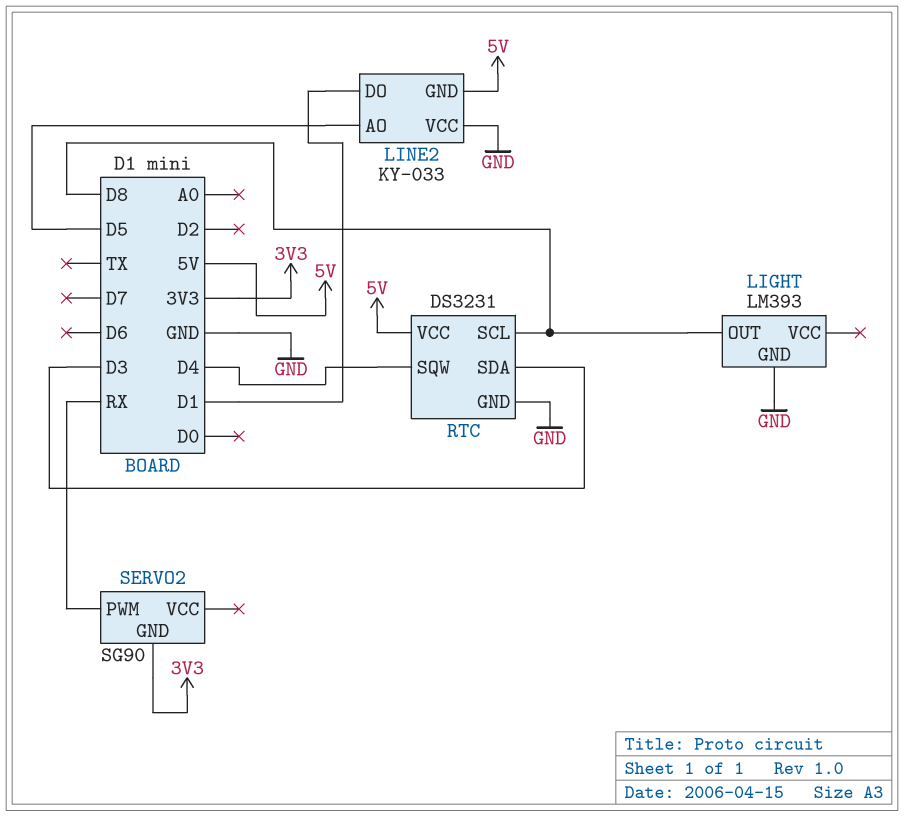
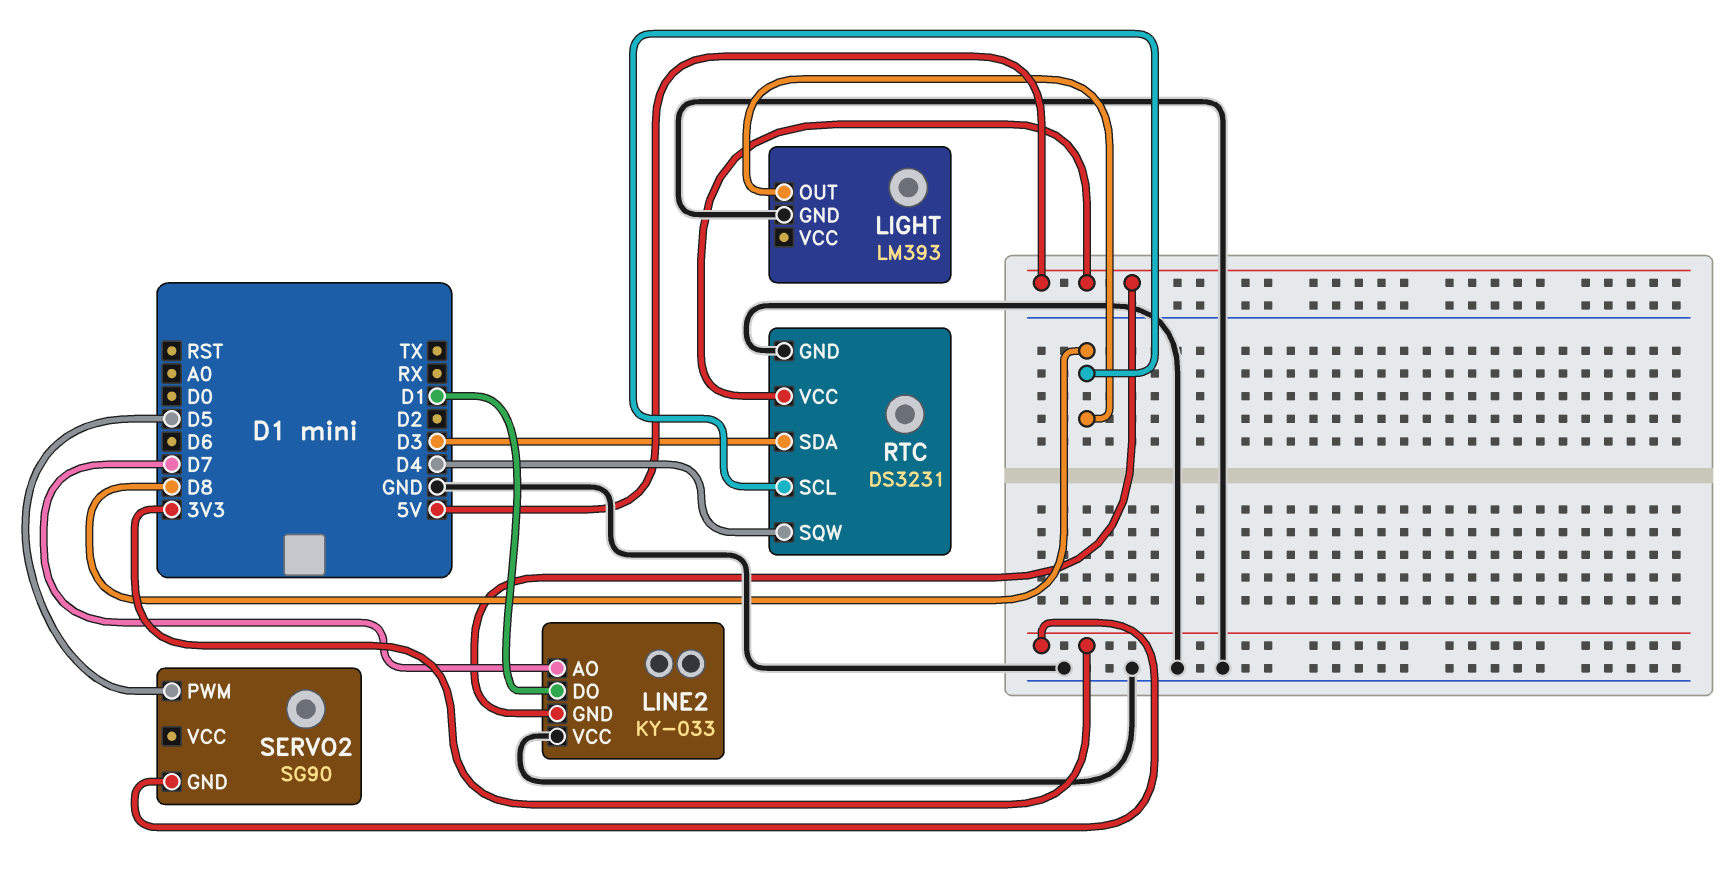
LINE2 pin AO: D5 -> D7
SERVO2 pin PWM: RX -> D5

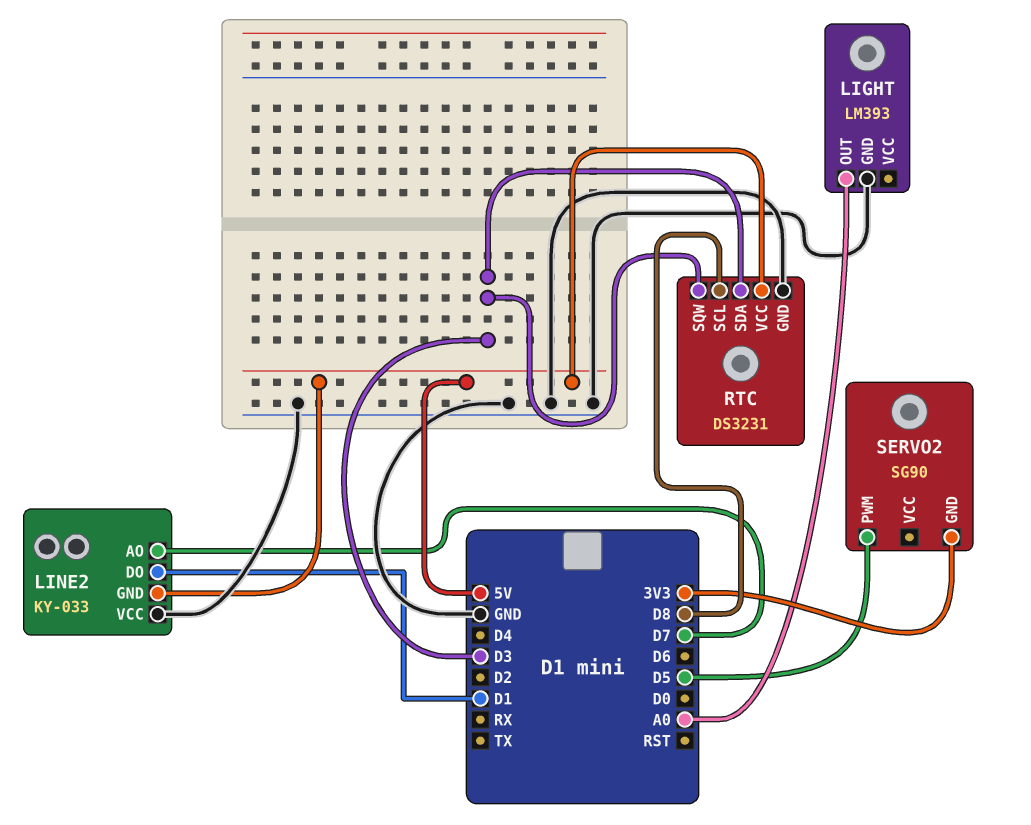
LIGHT pin OUT: D8 -> A0
RTC pin SQW: D4 -> D3

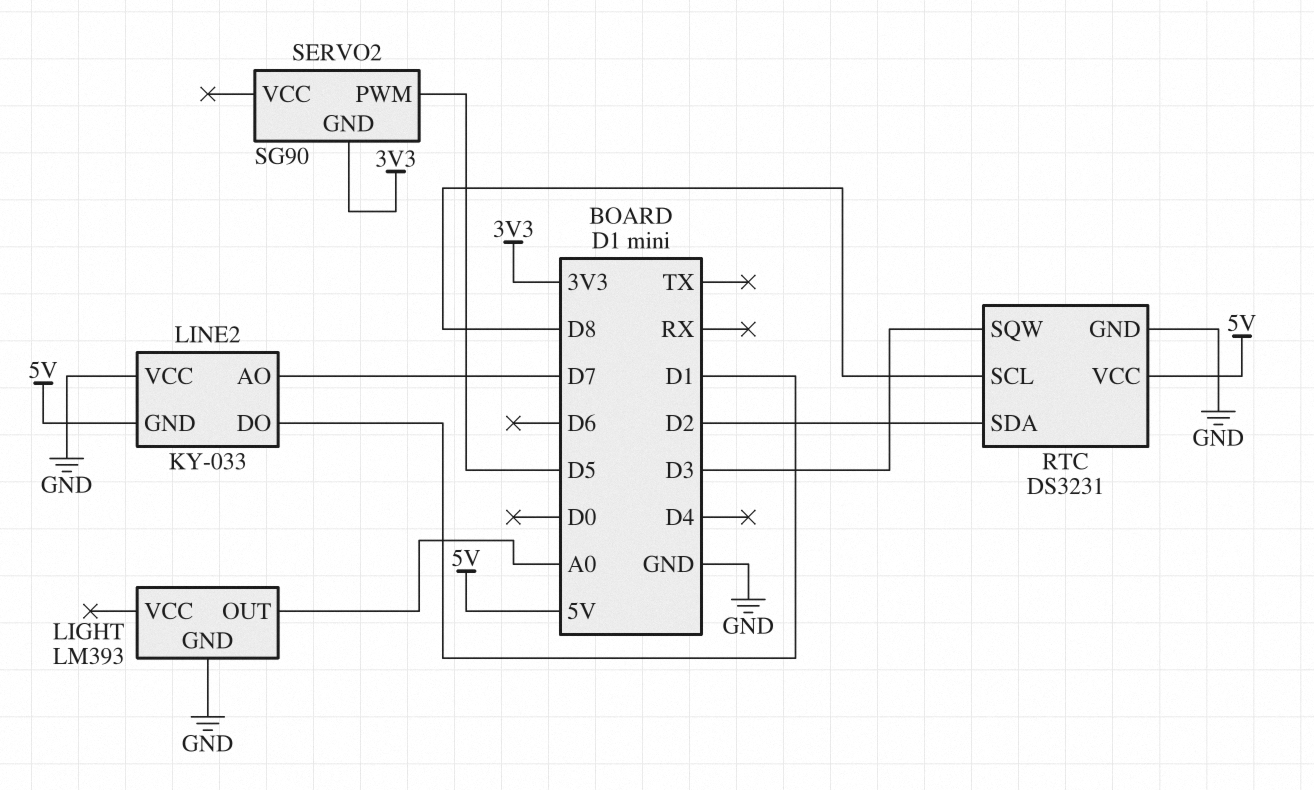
RTC pin SDA: D3 -> D2

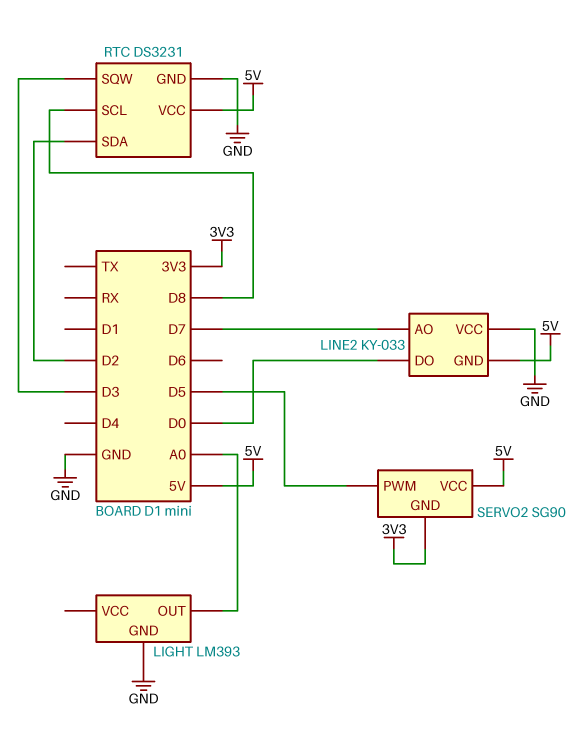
LINE2 pin DO: D1 -> D0
SERVO2 pin VCC: none -> 5V

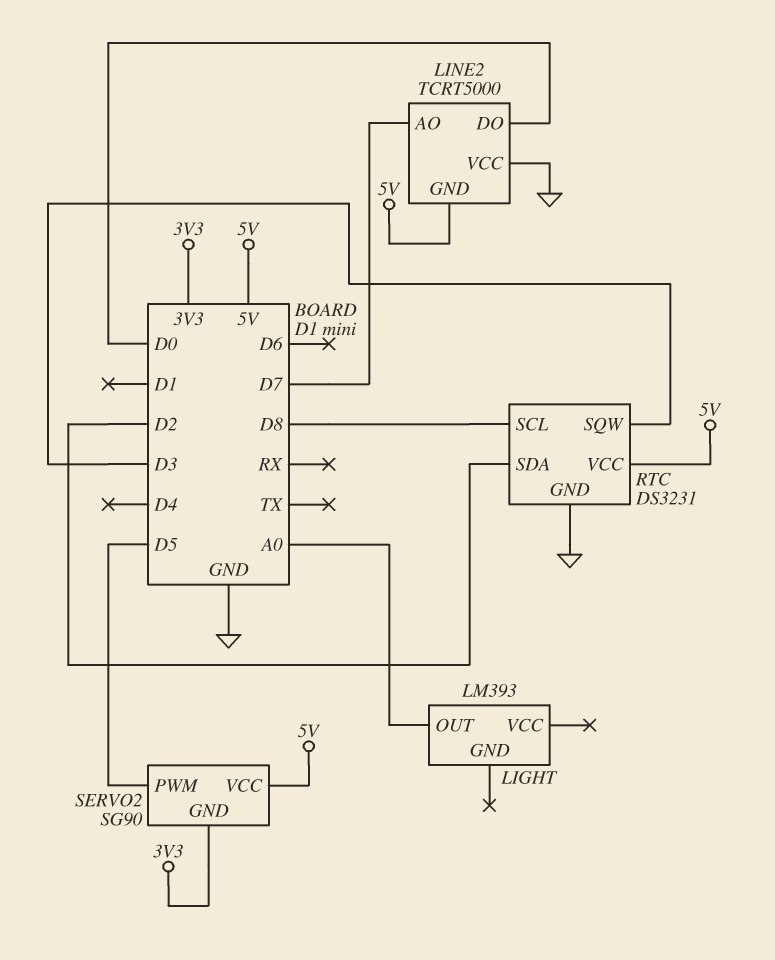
LIGHT pin GND: GND -> none
LINE2: KY-033 -> TCRT5000

